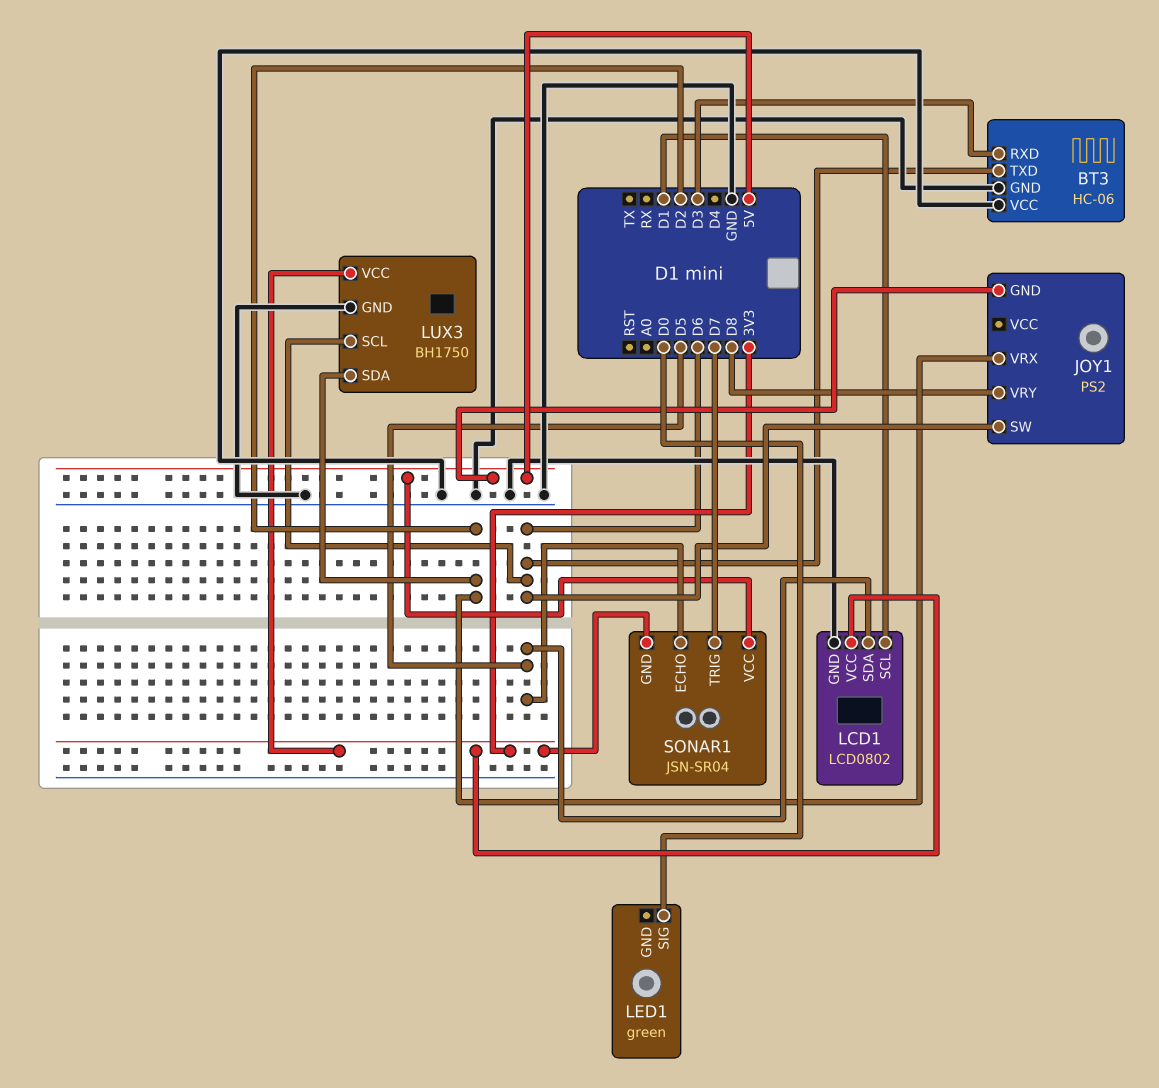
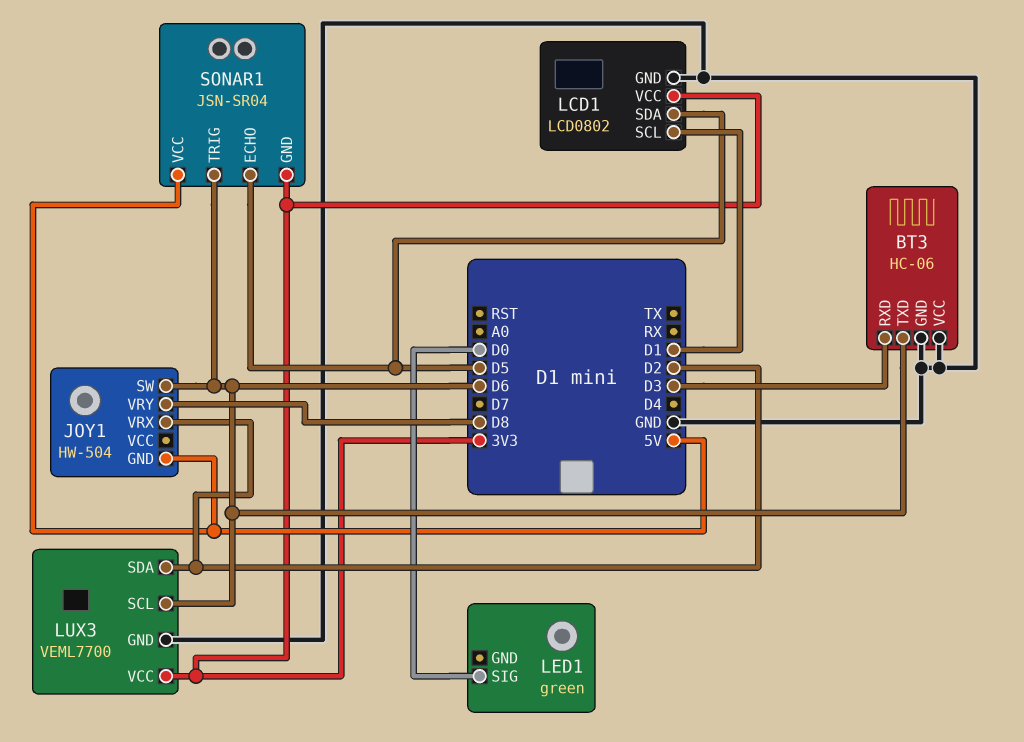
JOY1: PS2 -> HW-504
LUX3: BH1750 -> VEML7700
SONAR1 pin TRIG: D7 -> D6

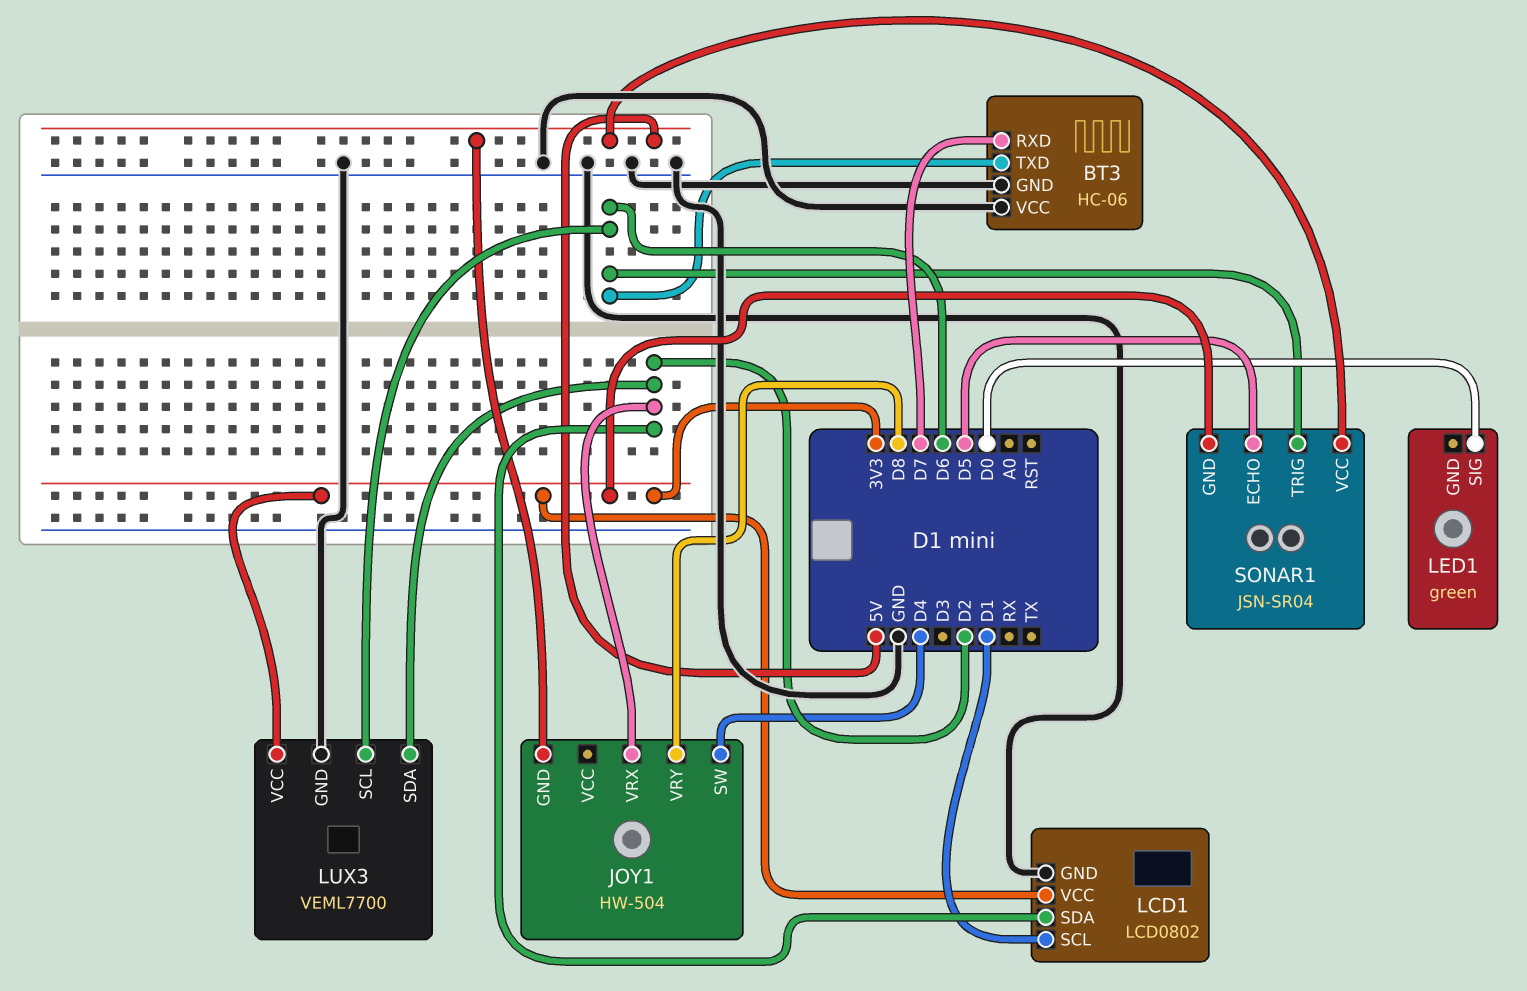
BT3 pin RXD: D3 -> D7
JOY1 pin SW: D6 -> D4
LCD1 pin SDA: D5 -> D2

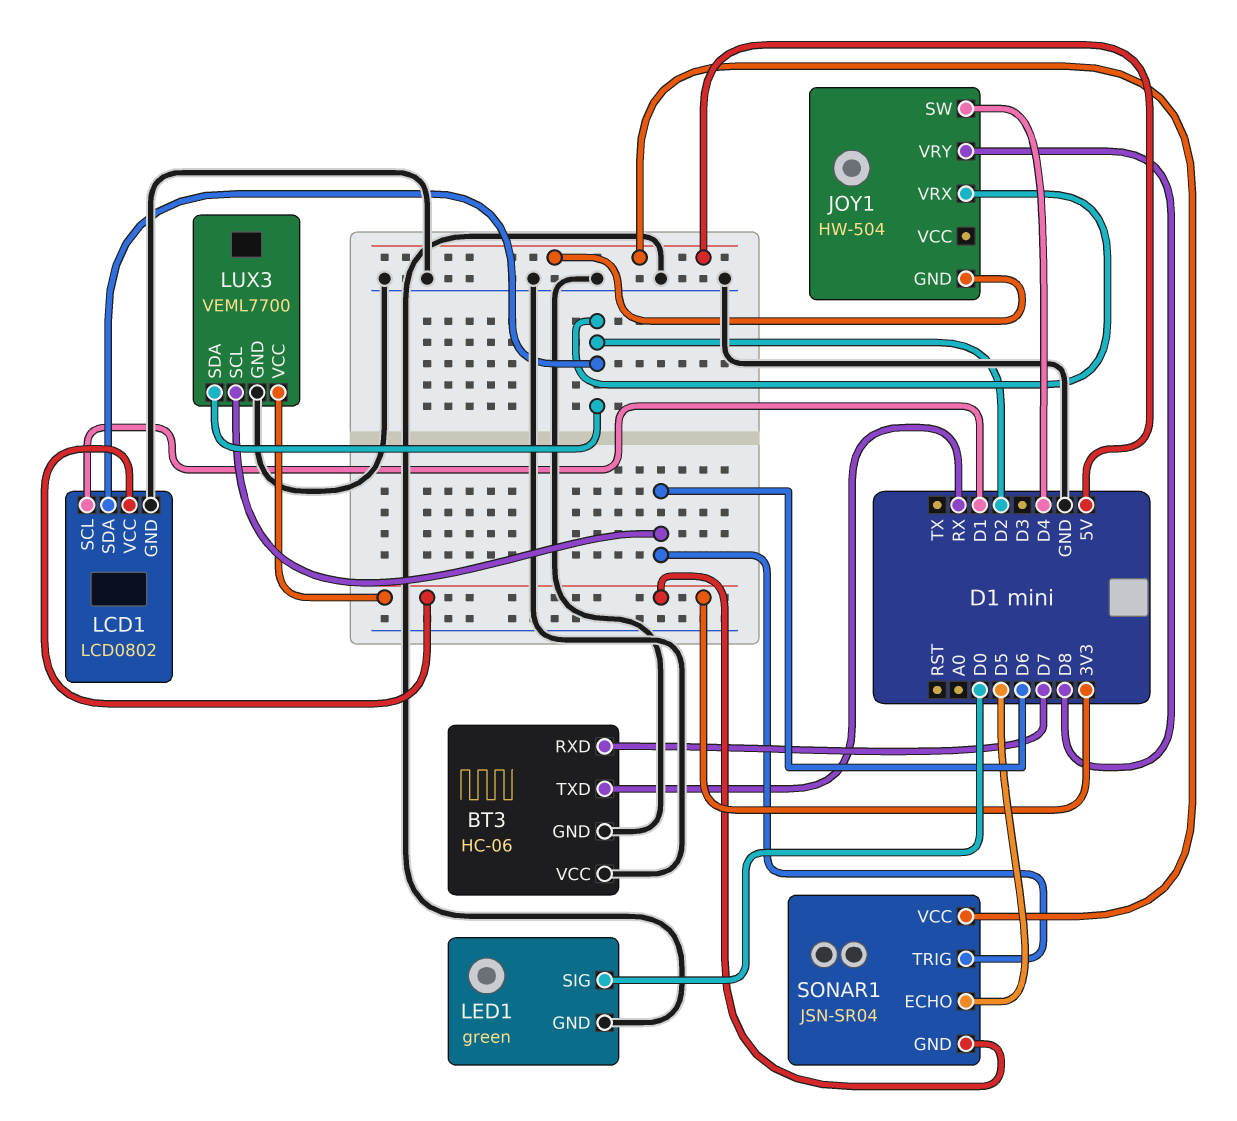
BT3 pin TXD: D6 -> RX
LED1 pin GND: none -> GND

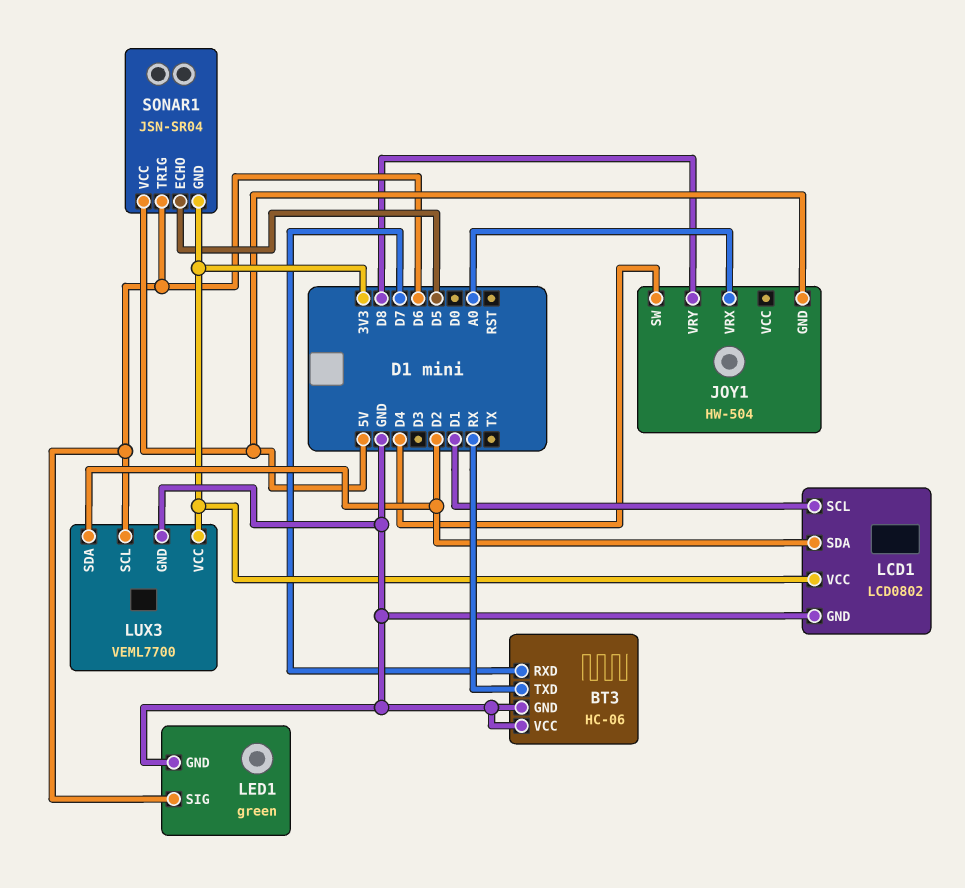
JOY1 pin VRX: D2 -> A0
LED1 pin SIG: D0 -> D6

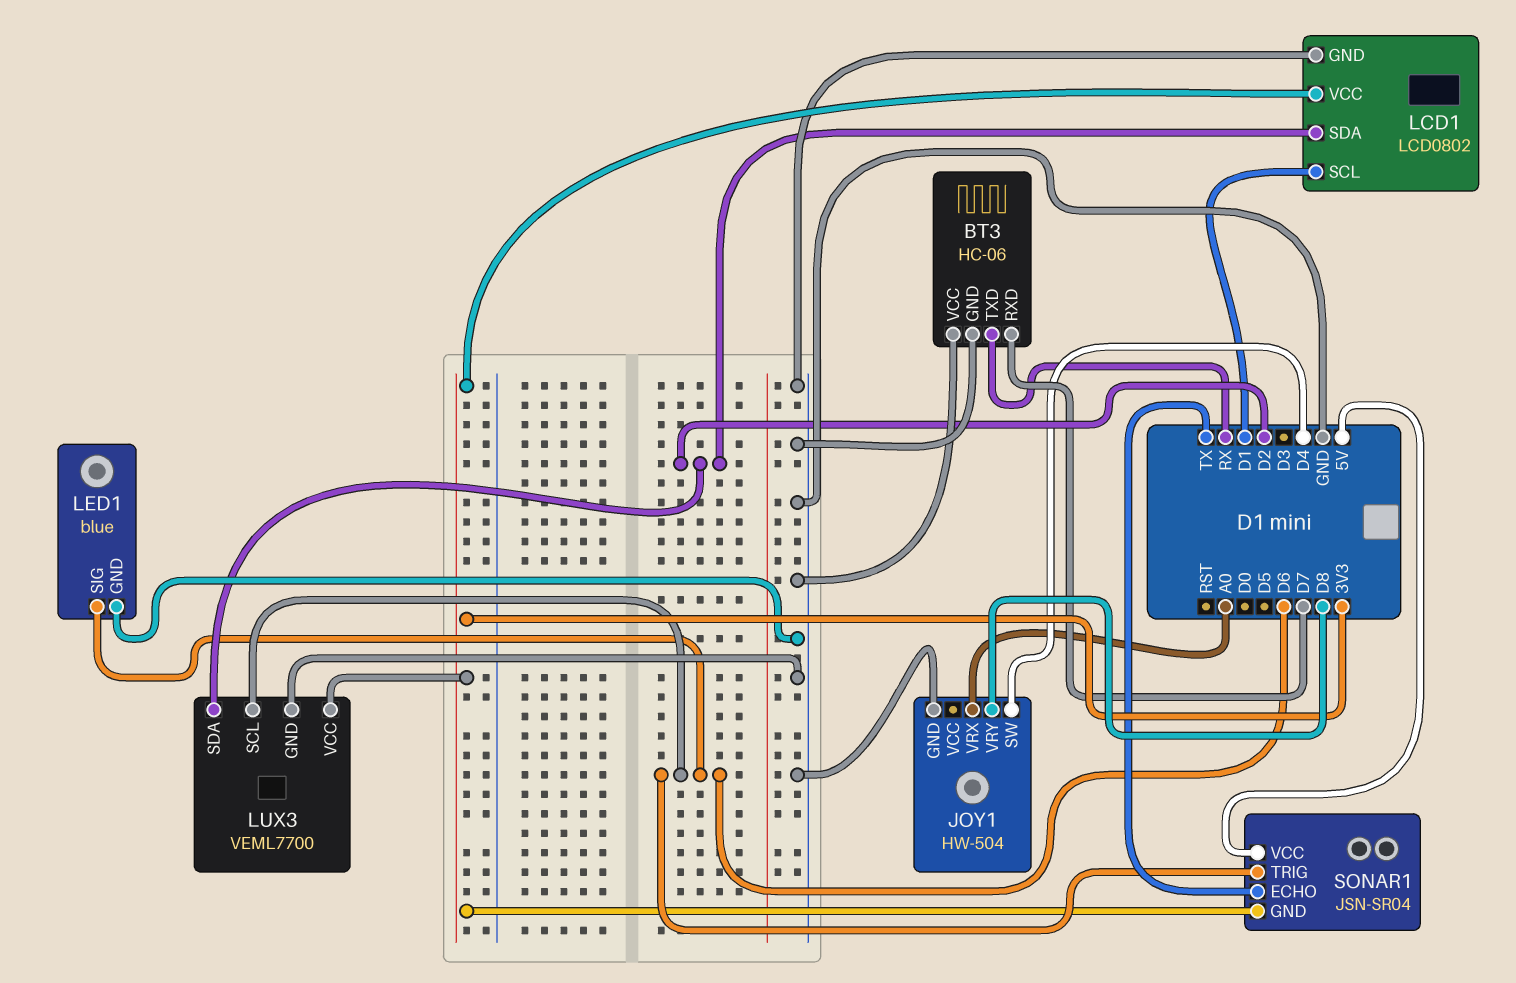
JOY1 pin GND: 5V -> GND
LED1: green -> blue
SONAR1 pin ECHO: D5 -> TX

